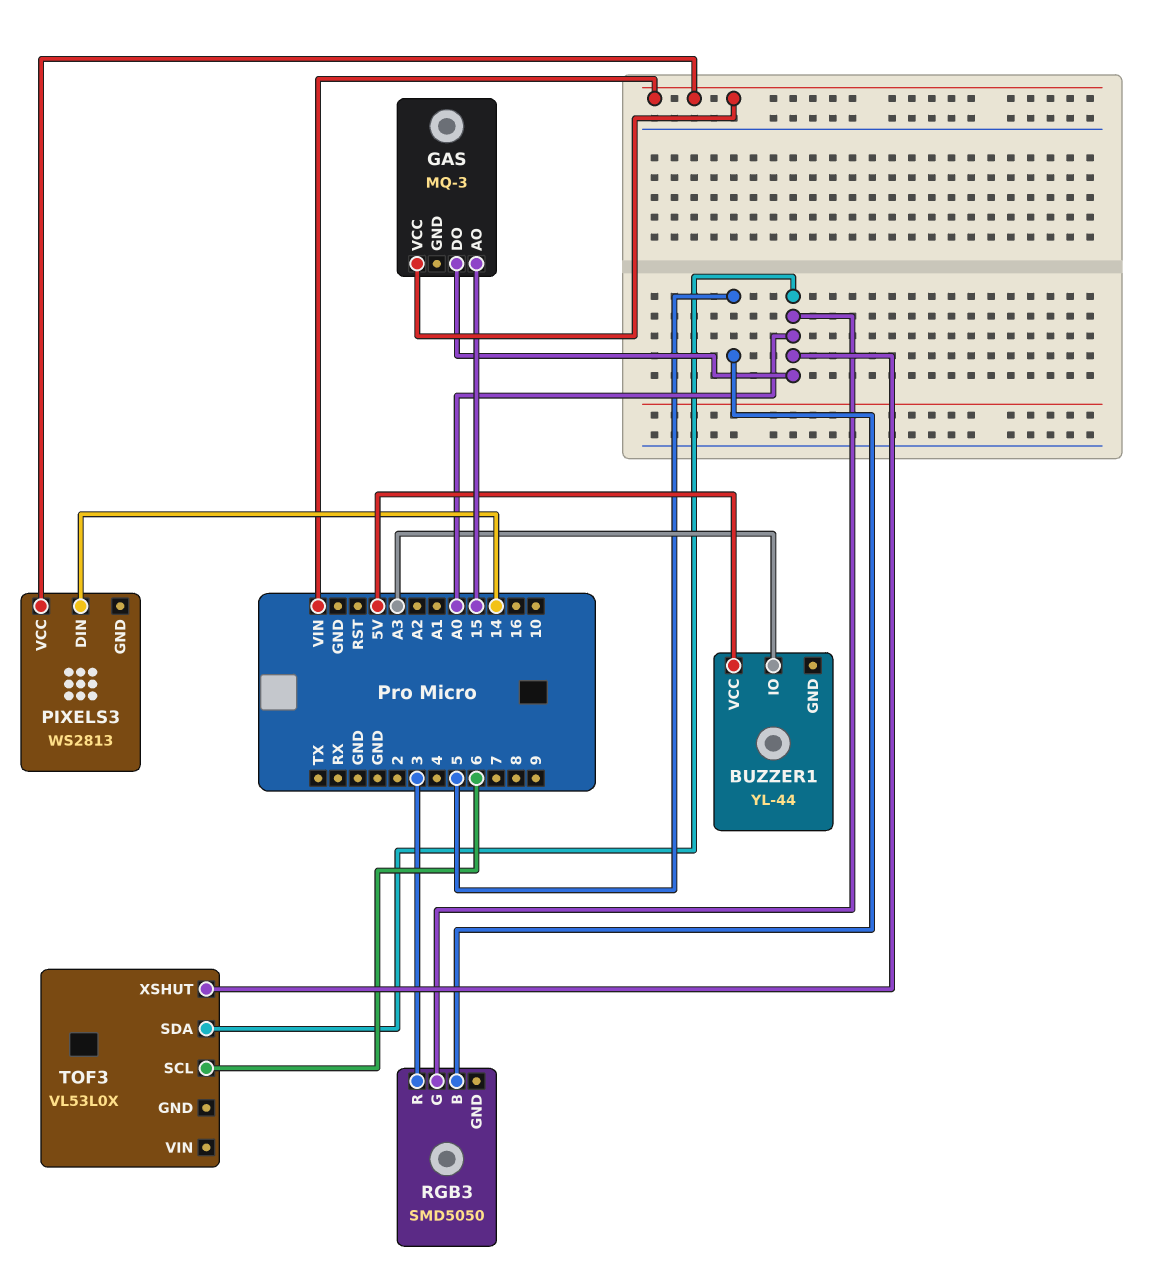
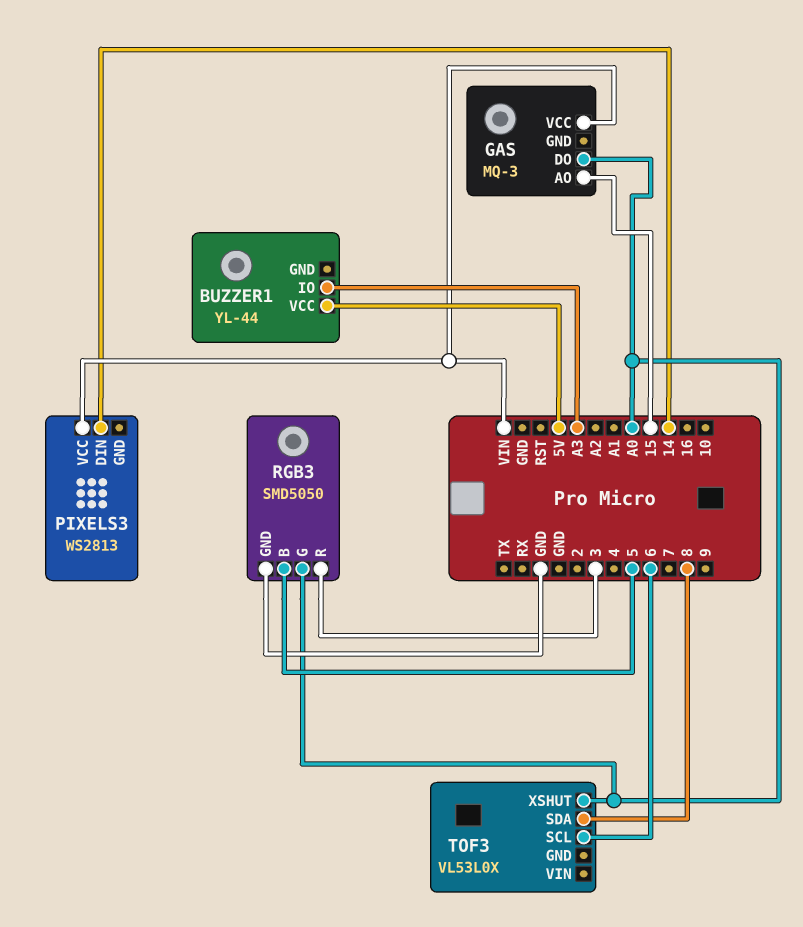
RGB3 pin GND: none -> GND
TOF3 pin SDA: A0 -> 8

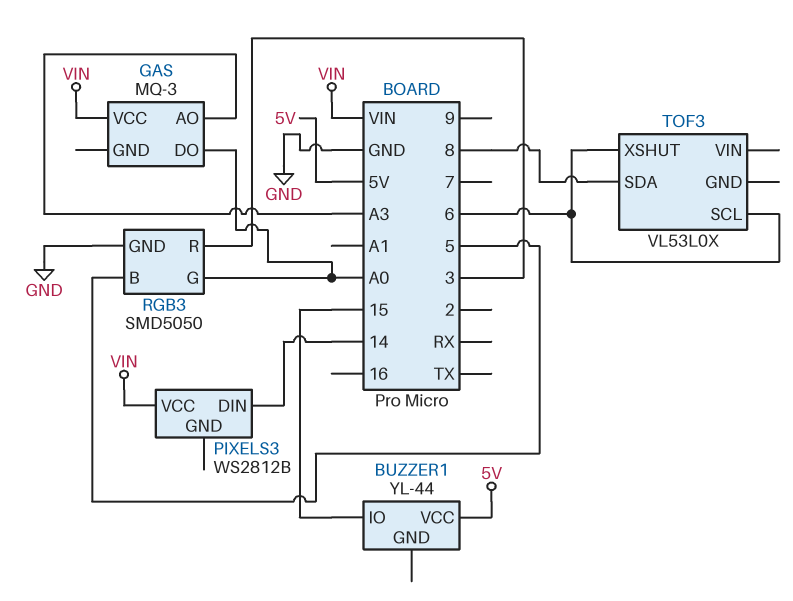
BUZZER1 pin IO: A3 -> 15
GAS pin AO: 15 -> A3
PIXELS3: WS2813 -> WS2812B
TOF3 pin XSHUT: A0 -> 6

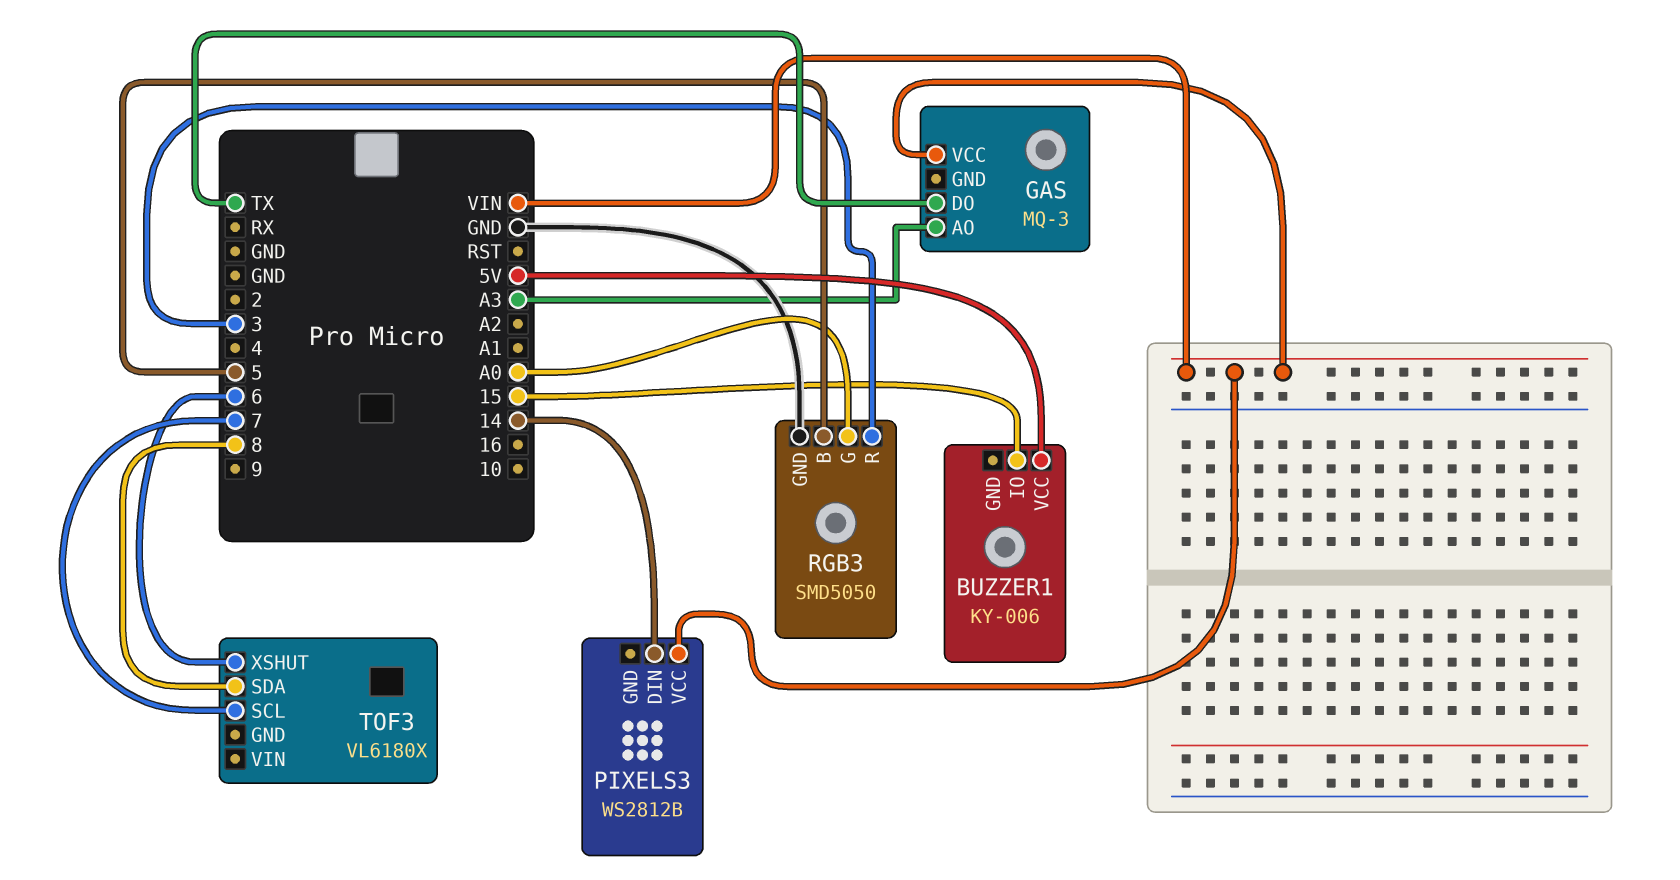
BUZZER1: YL-44 -> KY-006
GAS pin DO: A0 -> TX
TOF3: VL53L0X -> VL6180X
TOF3 pin SCL: 6 -> 7

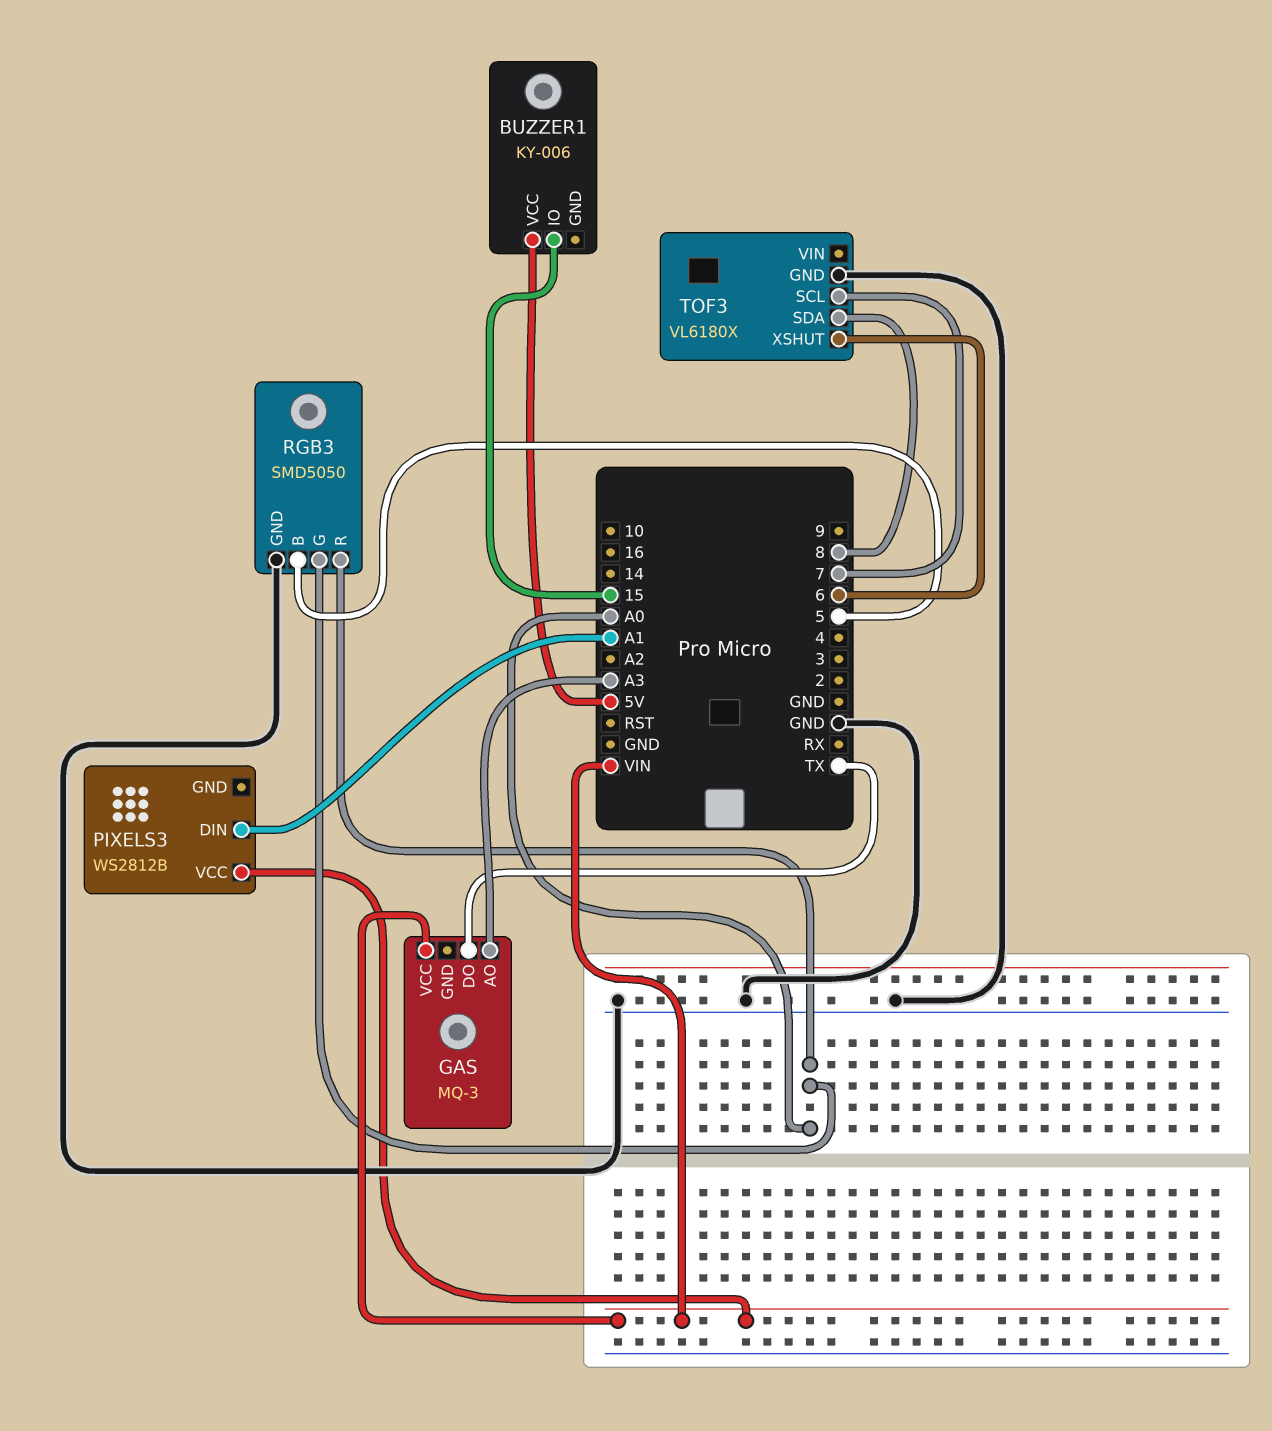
PIXELS3 pin DIN: 14 -> A1
RGB3 pin R: 3 -> A0
TOF3 pin GND: none -> GND

